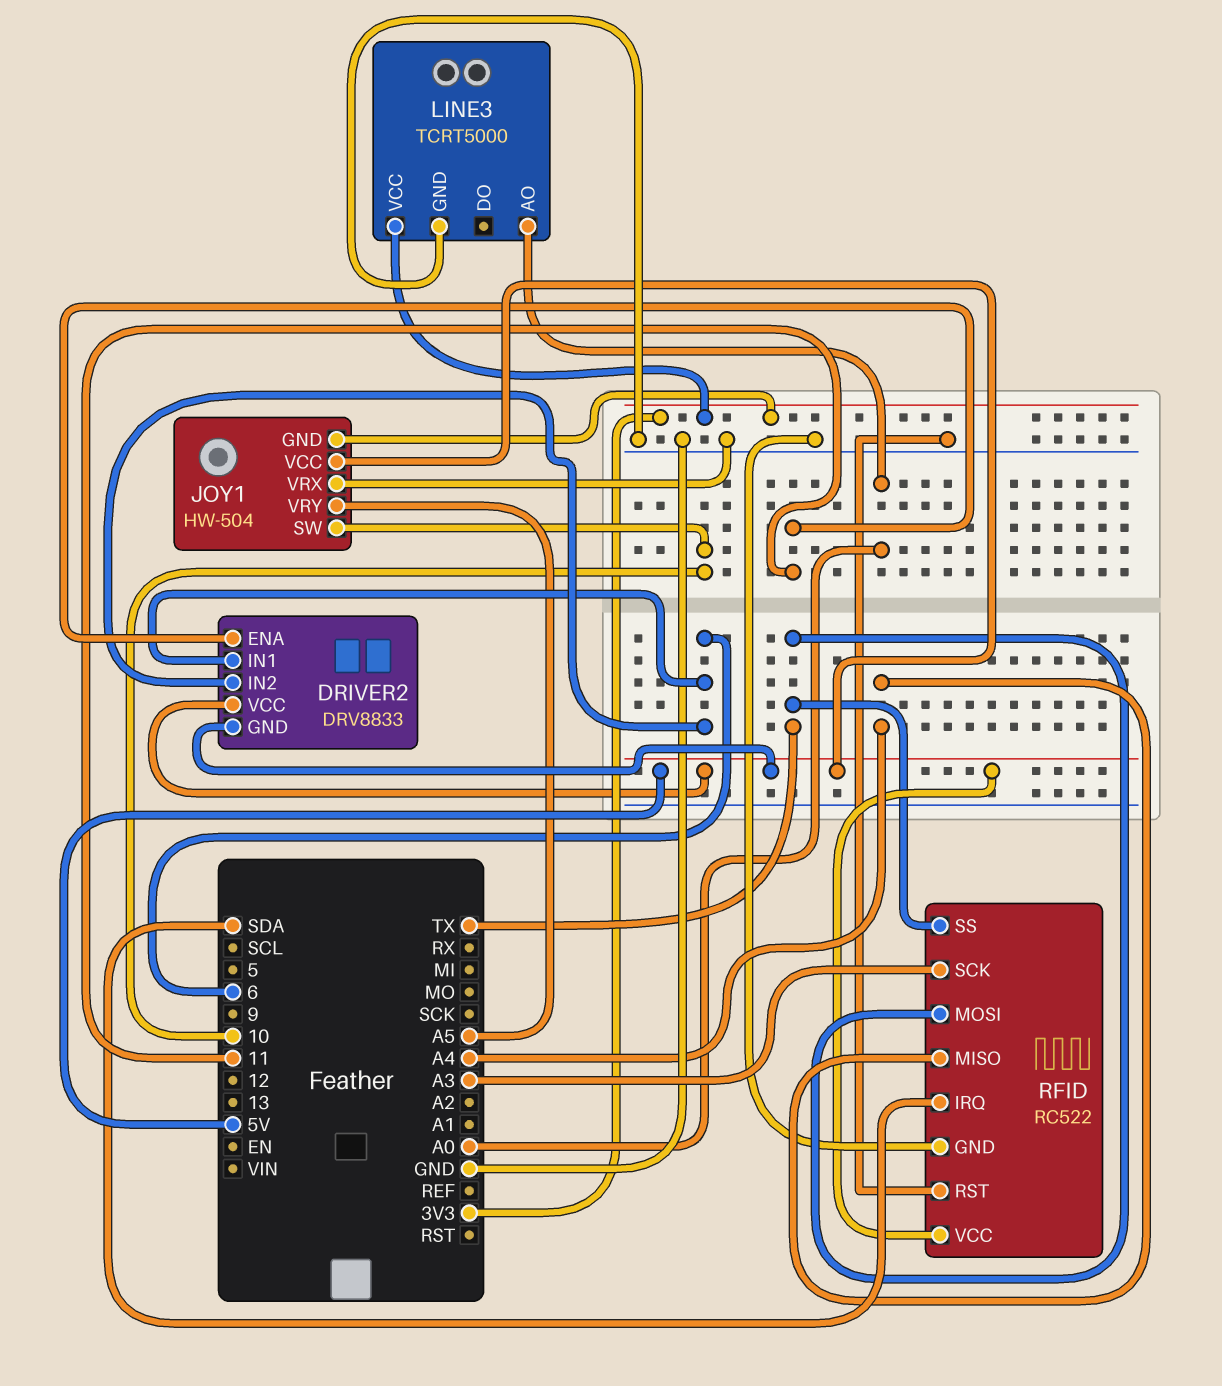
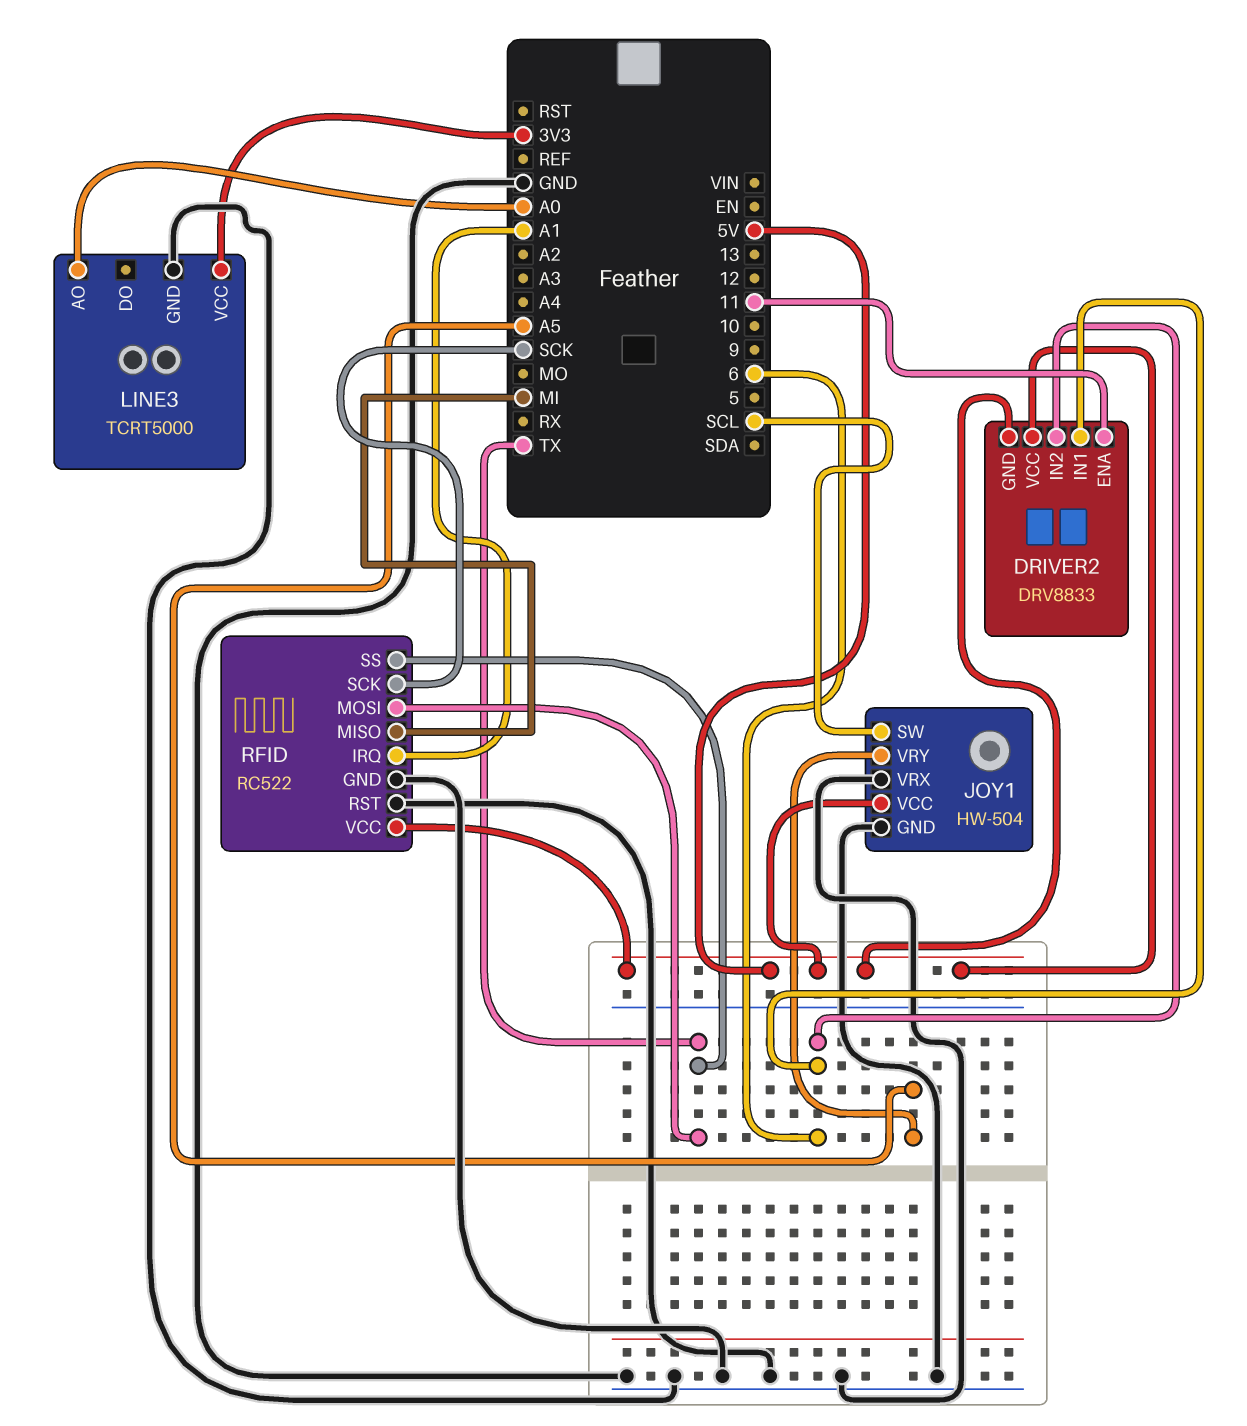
JOY1 pin GND: 3V3 -> GND
JOY1 pin SW: 10 -> SCL
RFID pin IRQ: SDA -> A1
RFID pin MISO: A4 -> MI
RFID pin SCK: A3 -> SCK

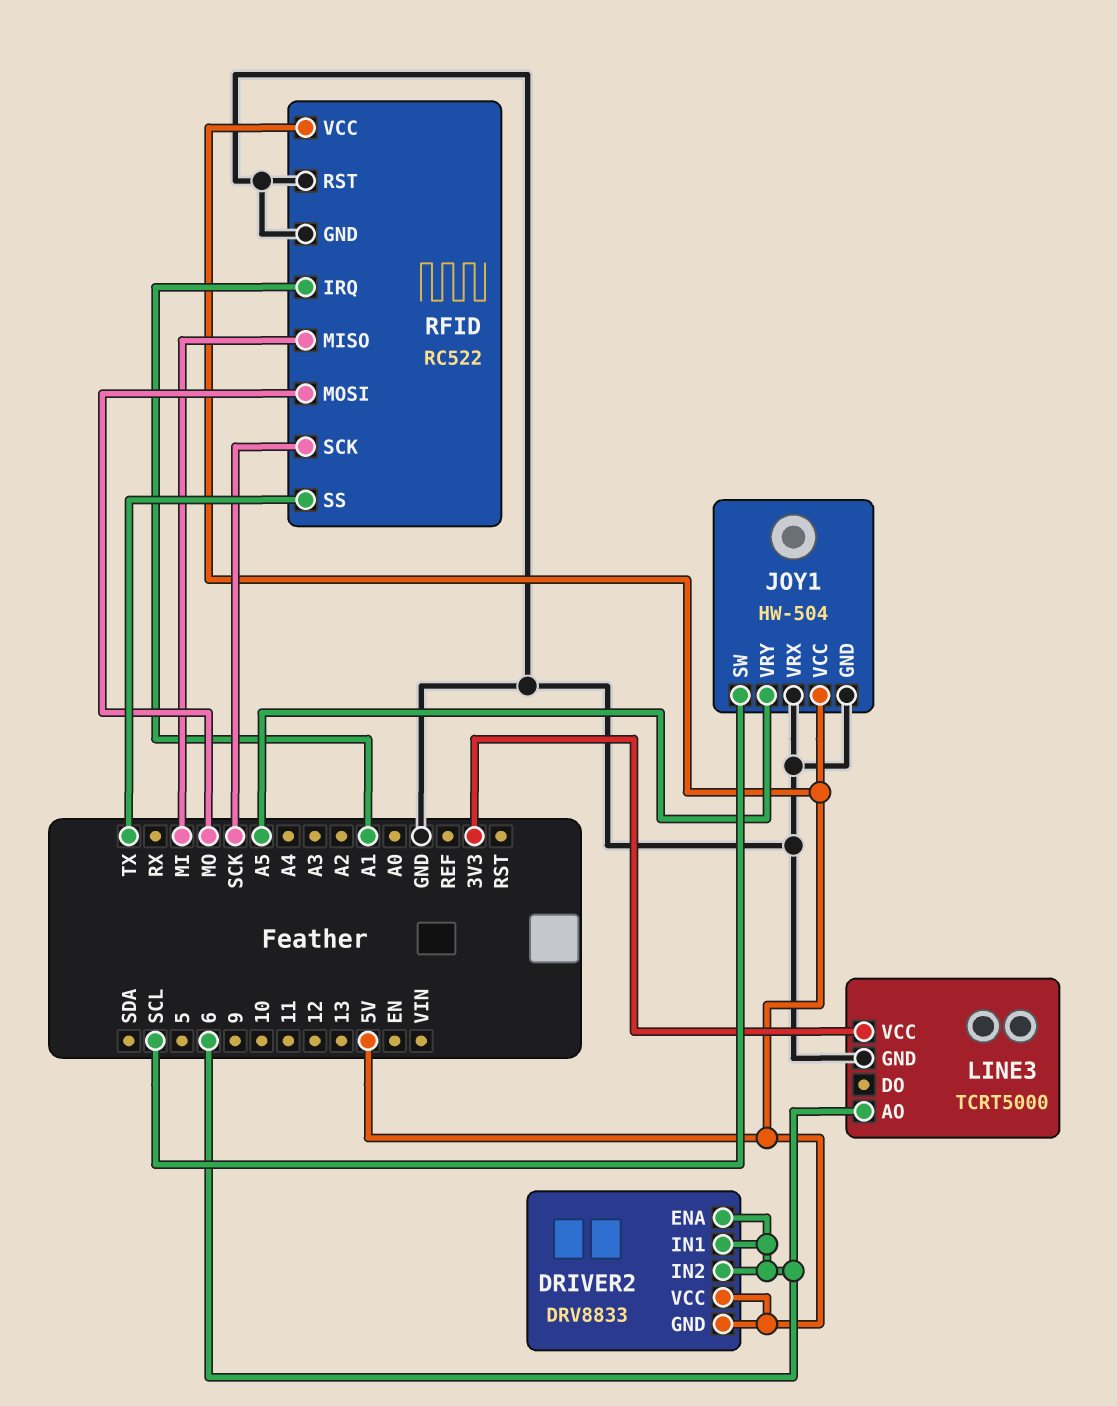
DRIVER2 pin ENA: 11 -> 6
LINE3 pin AO: A0 -> 6
RFID pin MOSI: TX -> MO

